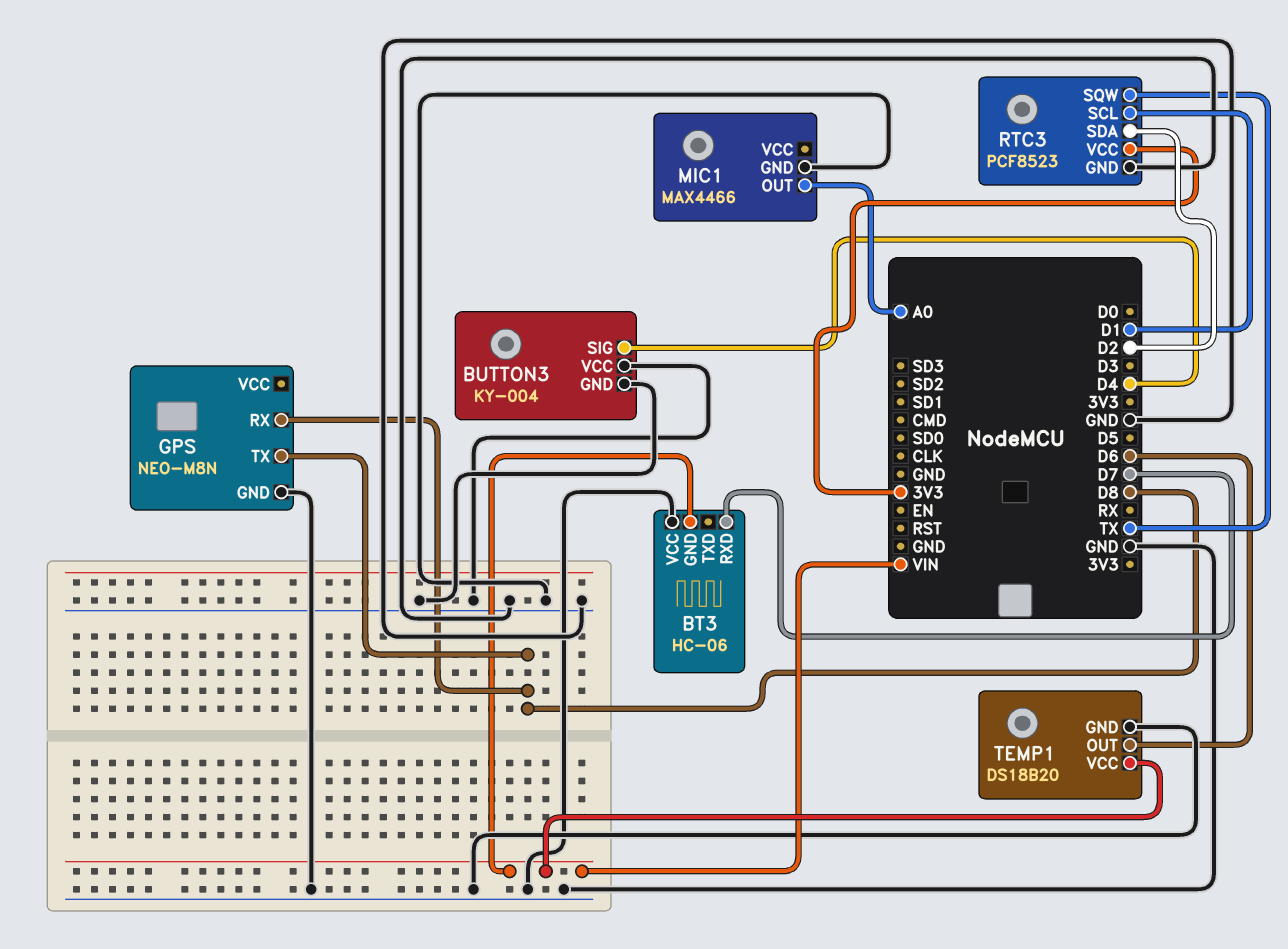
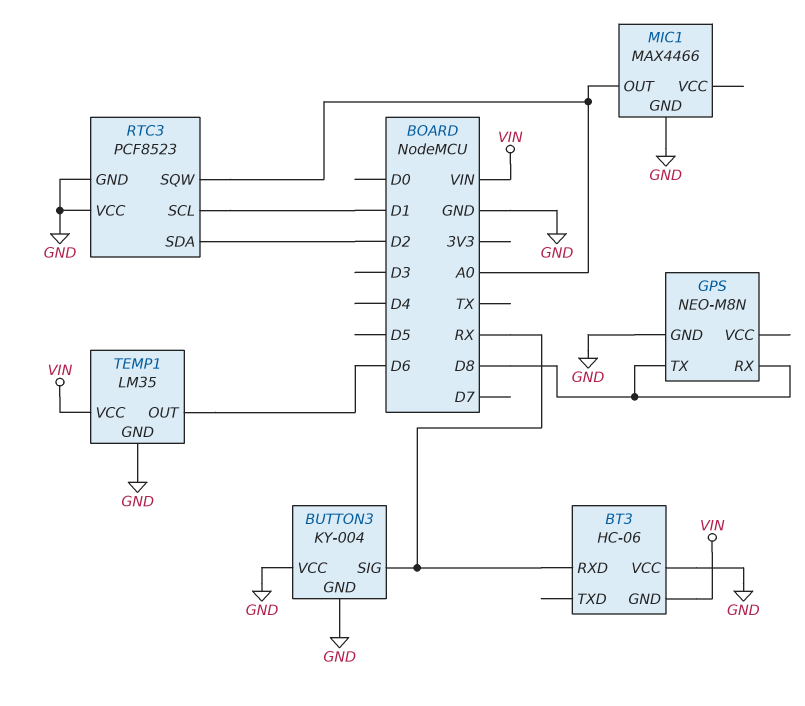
BT3 pin RXD: D7 -> RX
BUTTON3 pin SIG: D4 -> RX
RTC3 pin SQW: TX -> A0
RTC3 pin VCC: 3V3 -> GND
TEMP1: DS18B20 -> LM35

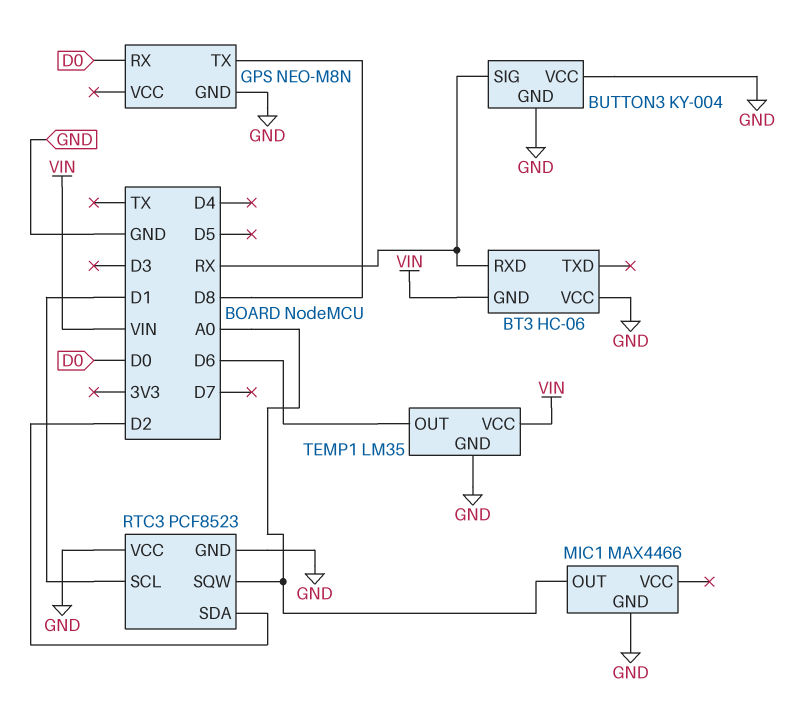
GPS pin RX: D8 -> D0

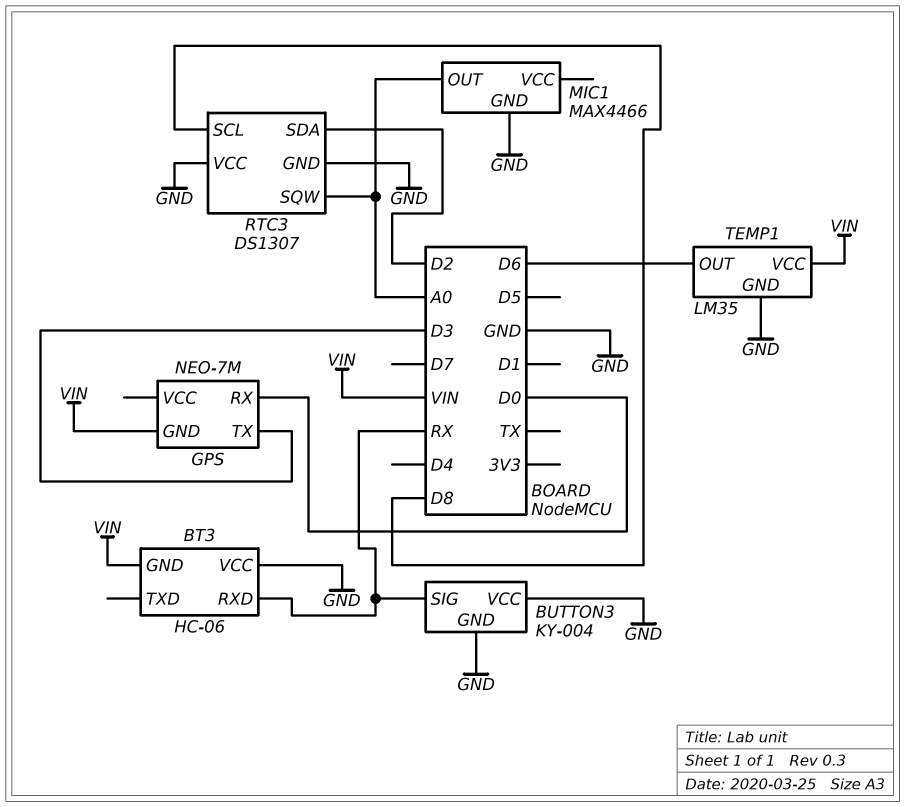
GPS: NEO-M8N -> NEO-7M
GPS pin GND: GND -> VIN
GPS pin TX: D8 -> D3
RTC3: PCF8523 -> DS1307
RTC3 pin SCL: D1 -> D8

